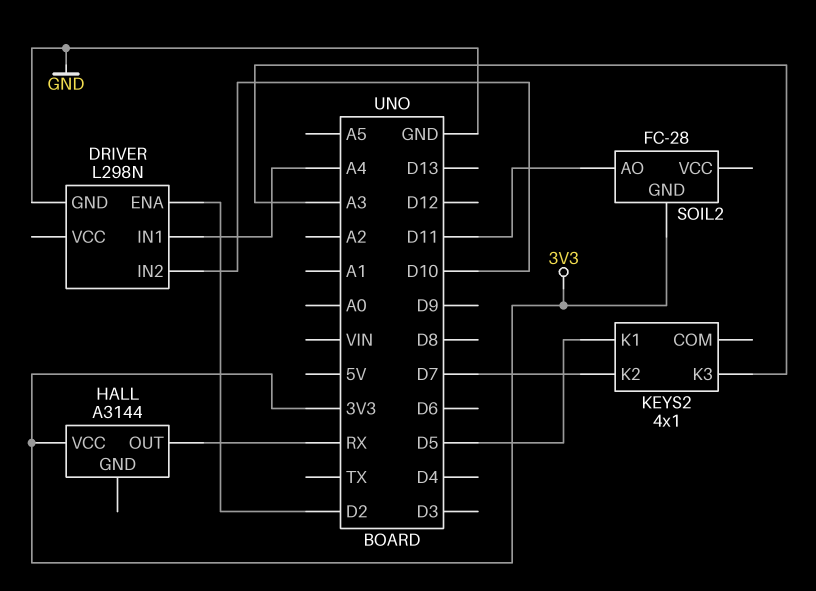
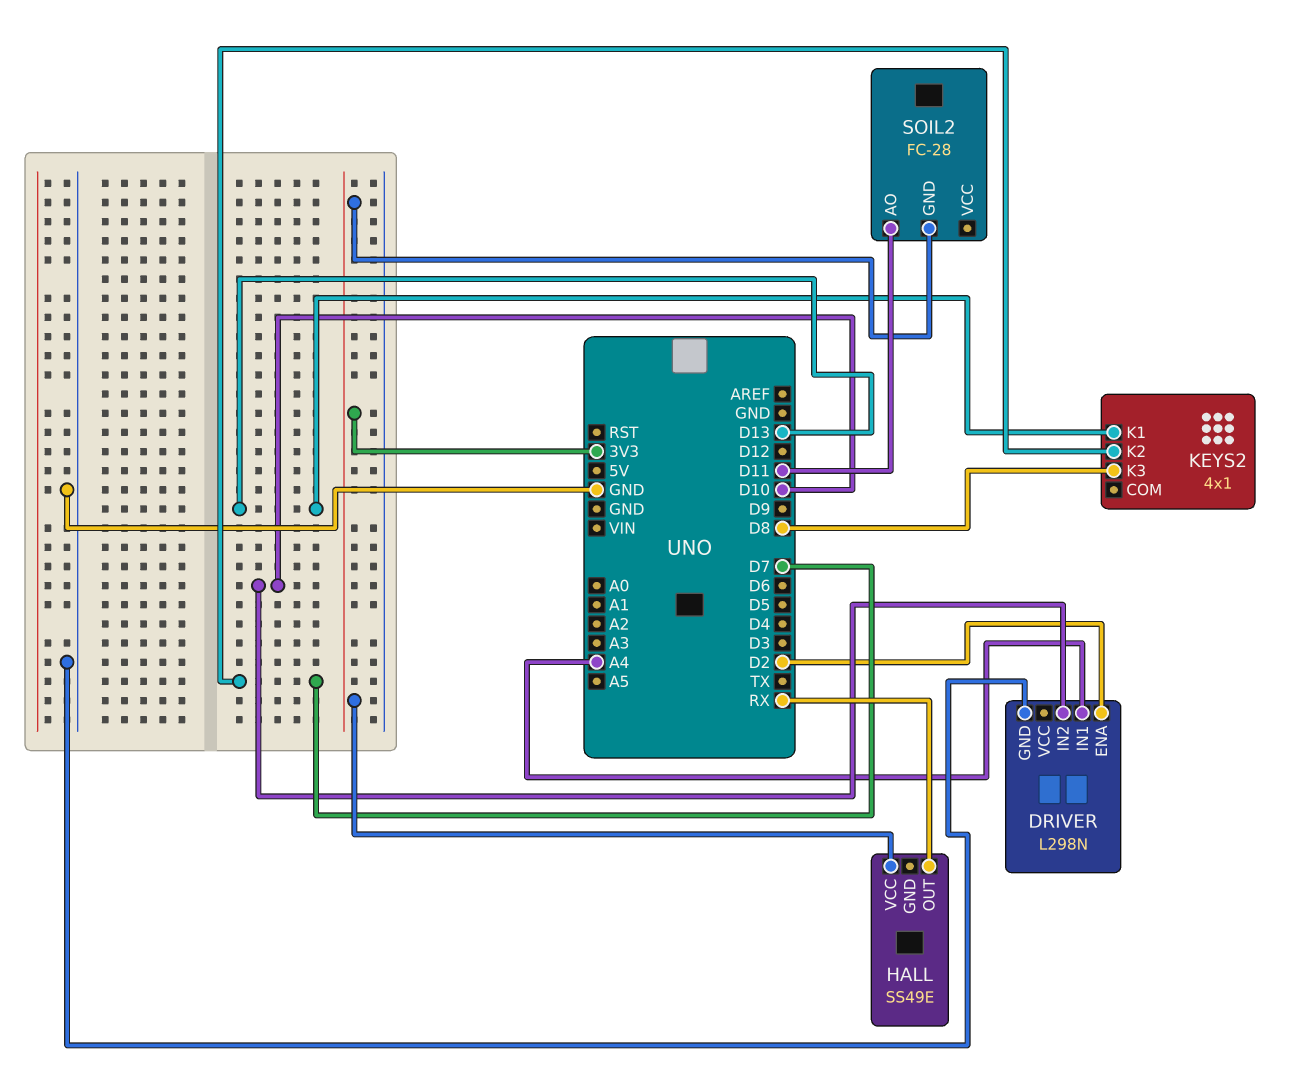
HALL: A3144 -> SS49E
KEYS2 pin K1: D5 -> D13
KEYS2 pin K3: A3 -> D8

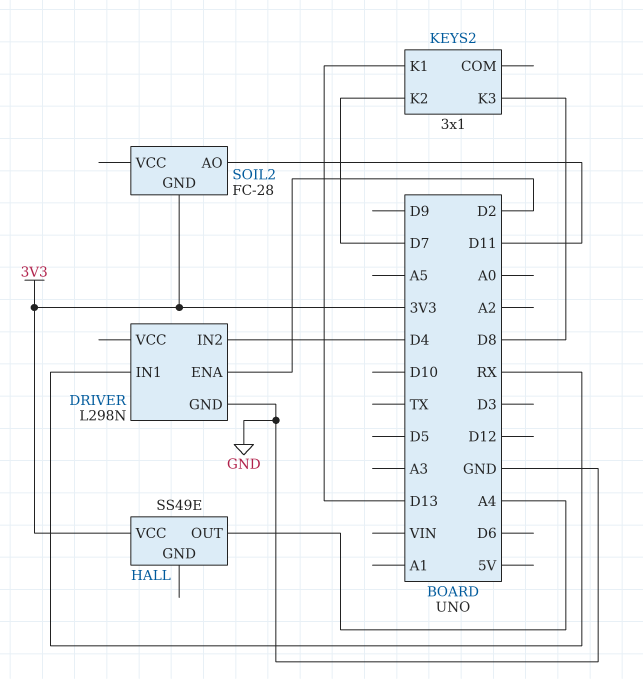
DRIVER pin IN1: A4 -> RX
DRIVER pin IN2: D10 -> D4
HALL pin OUT: RX -> A4
KEYS2: 4x1 -> 3x1

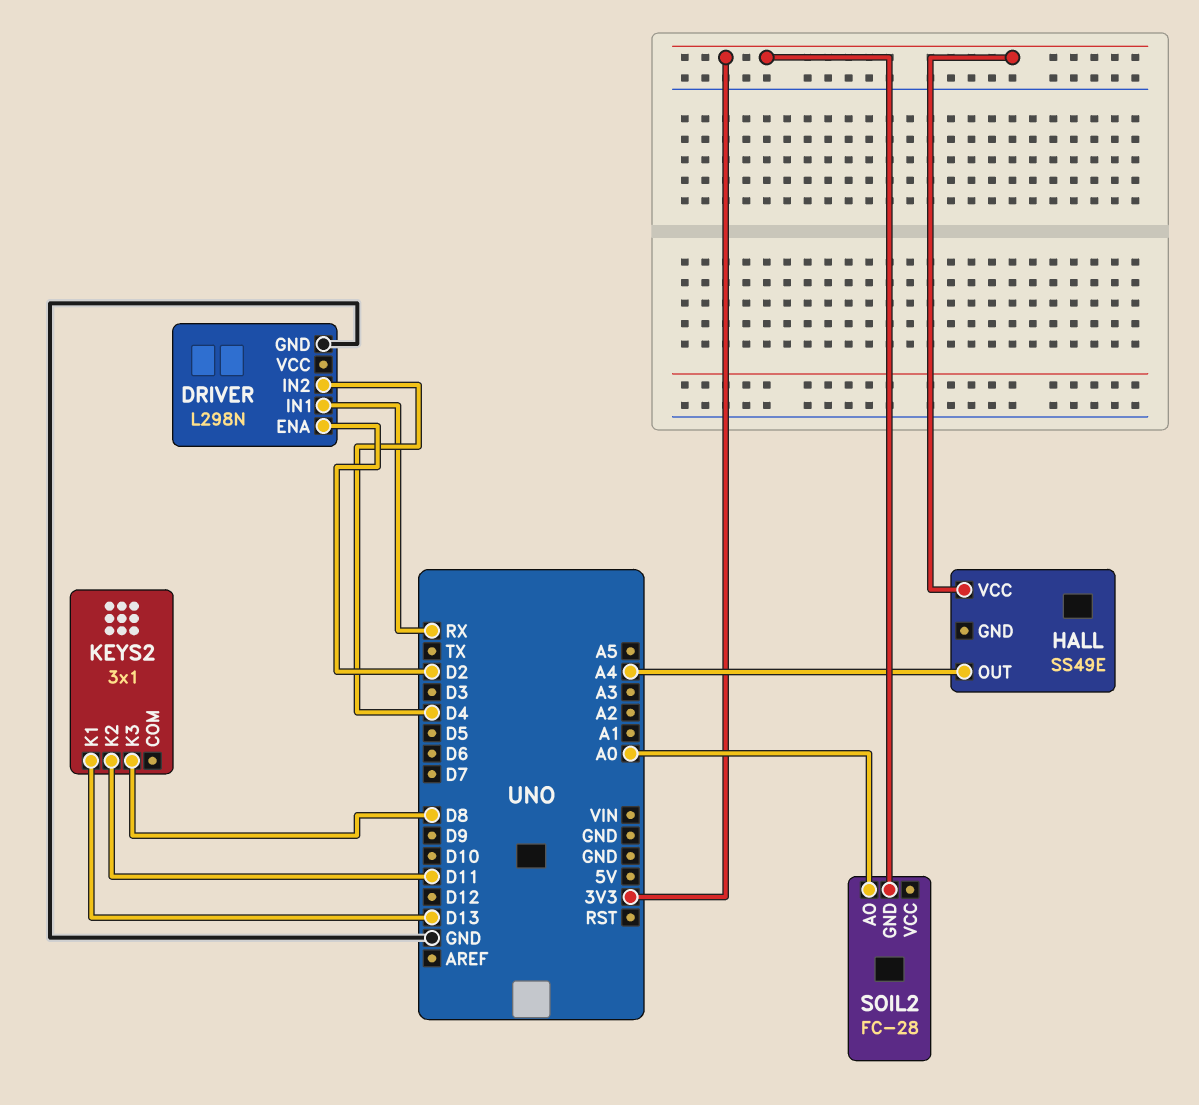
KEYS2 pin K2: D7 -> D11
SOIL2 pin AO: D11 -> A0

